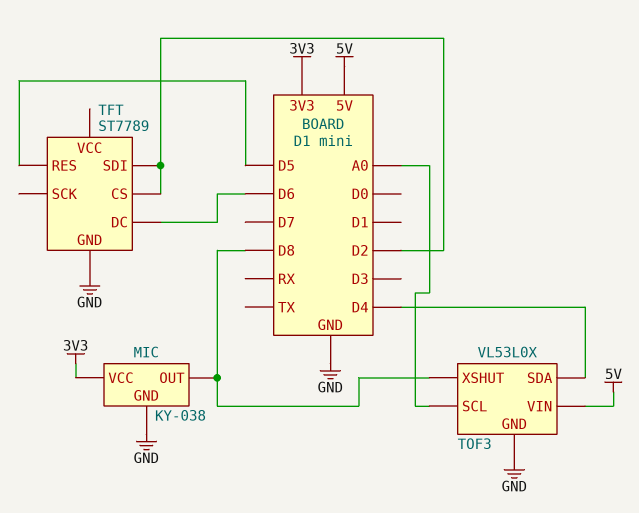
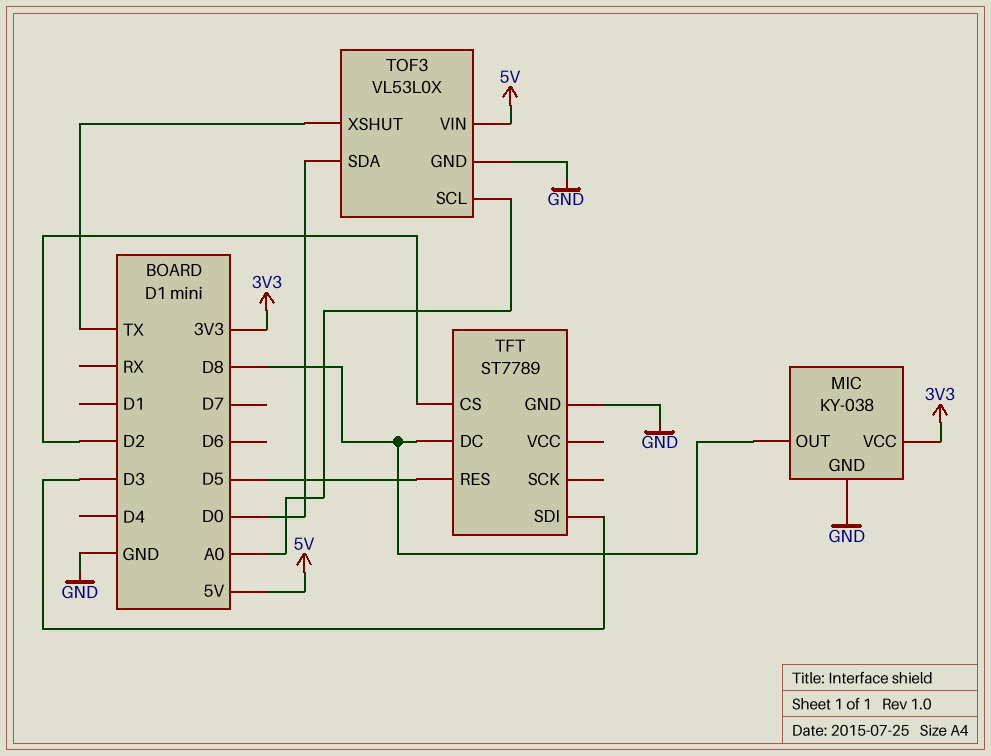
TFT pin DC: D6 -> D8
TFT pin SDI: D2 -> D3
TOF3 pin SDA: D4 -> D0
TOF3 pin XSHUT: D8 -> TX

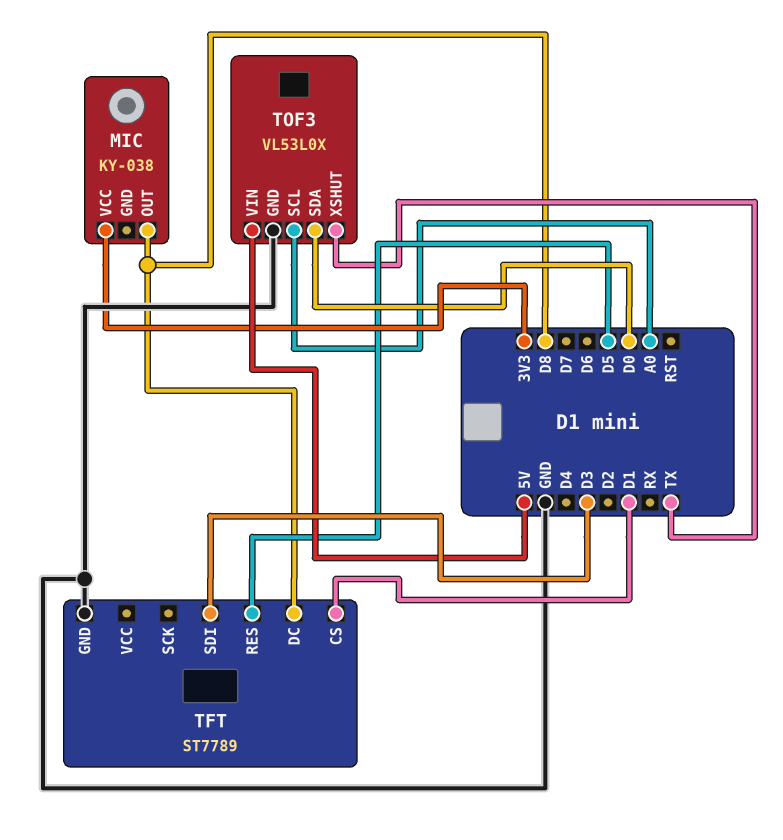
MIC pin GND: GND -> none
TFT pin CS: D2 -> D1

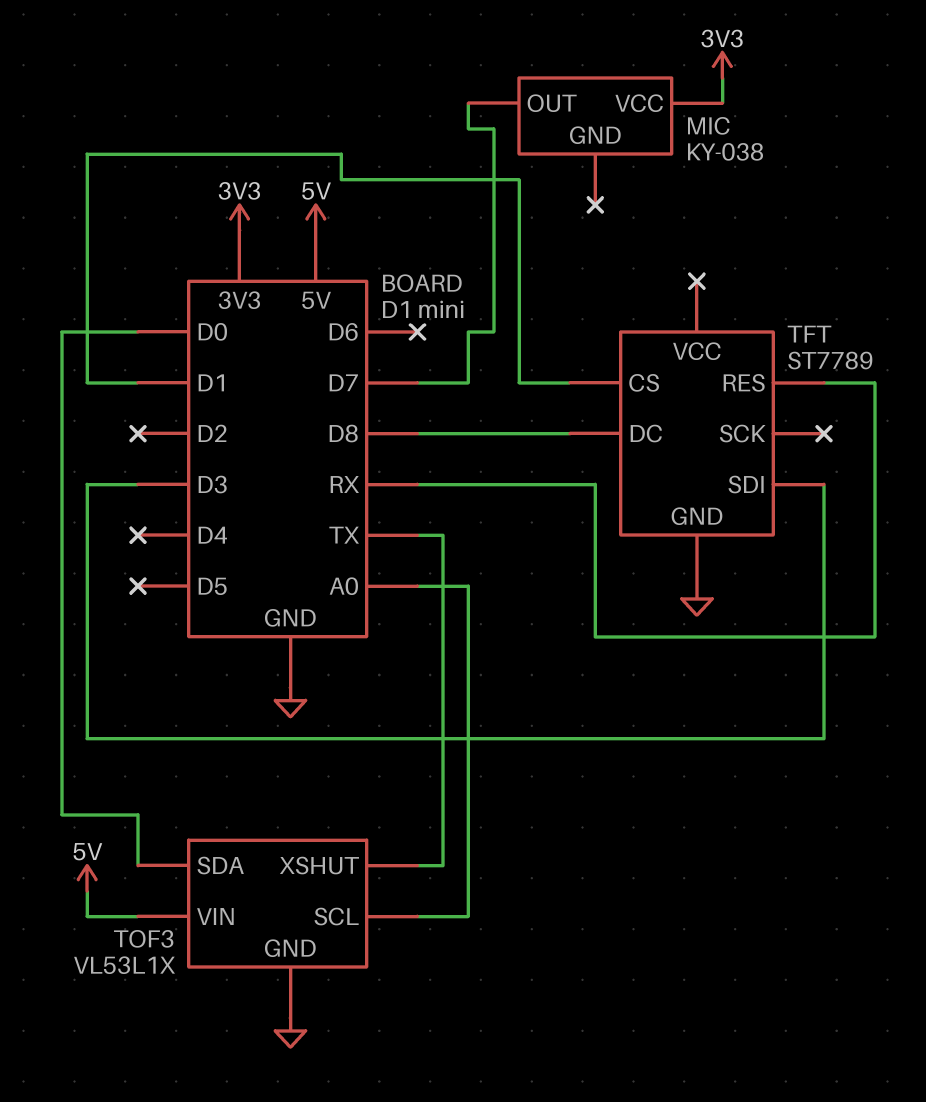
MIC pin OUT: D8 -> D7
TFT pin RES: D5 -> RX
TOF3: VL53L0X -> VL53L1X

